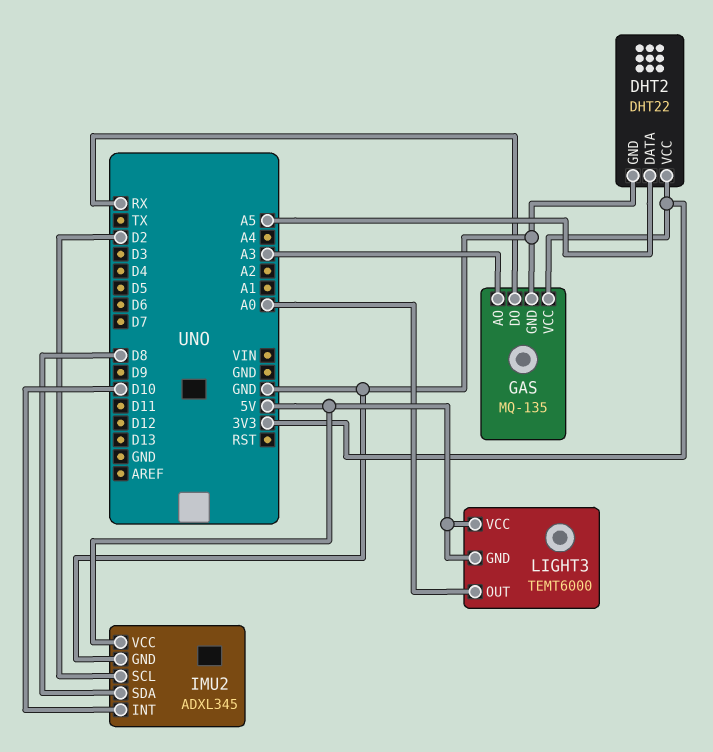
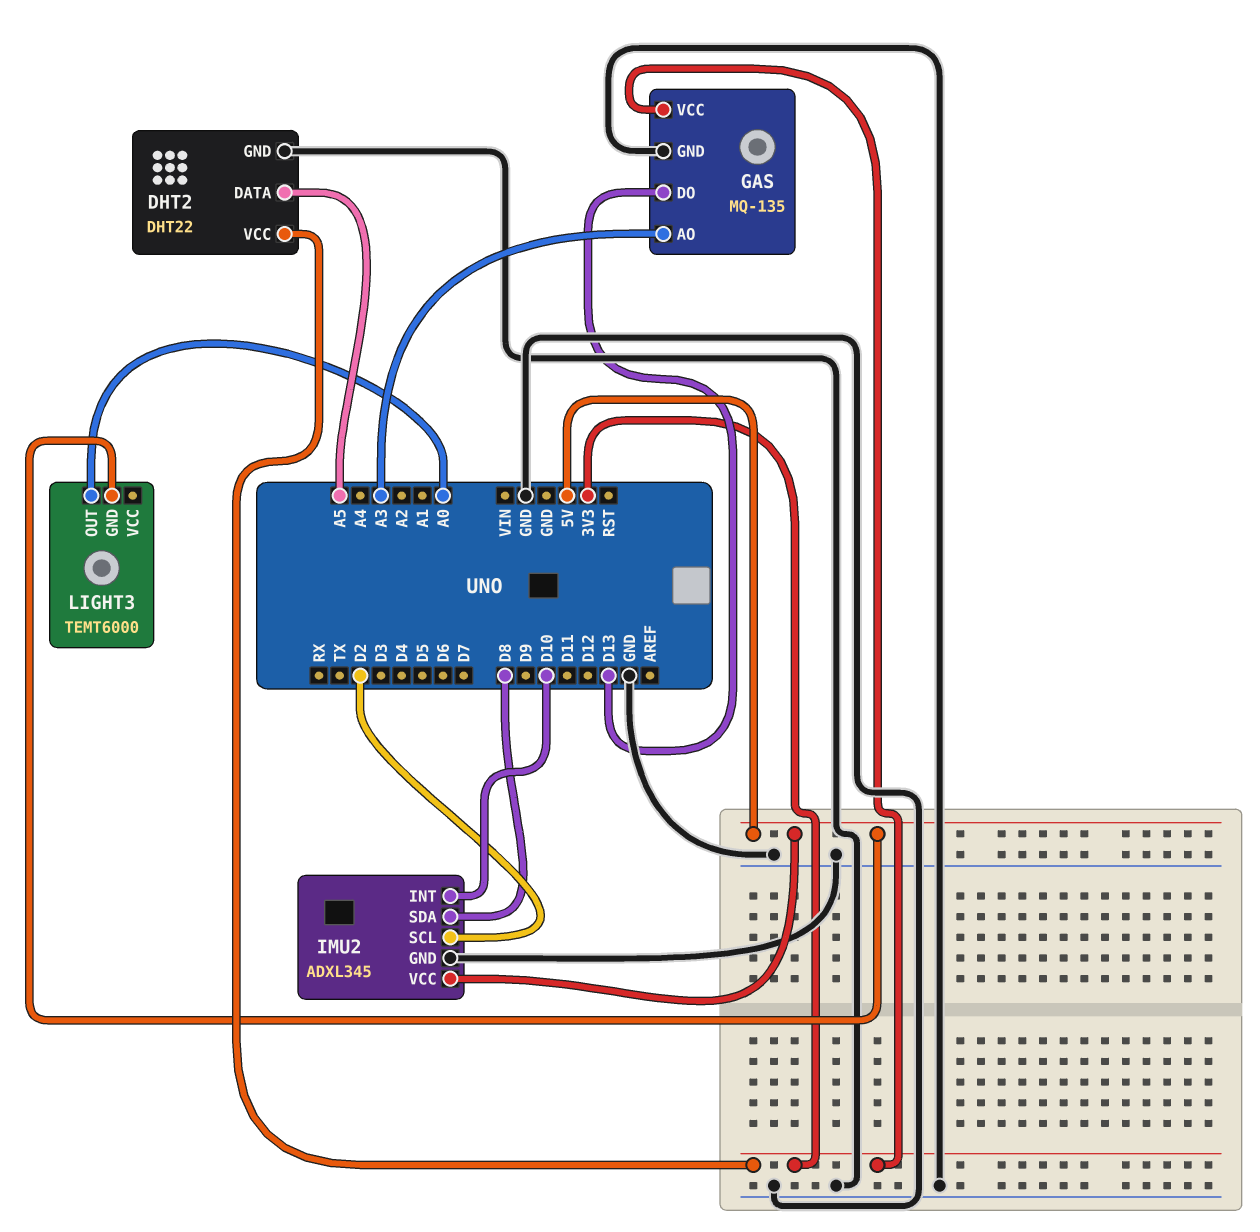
GAS pin DO: RX -> D13
LIGHT3 pin VCC: 5V -> none

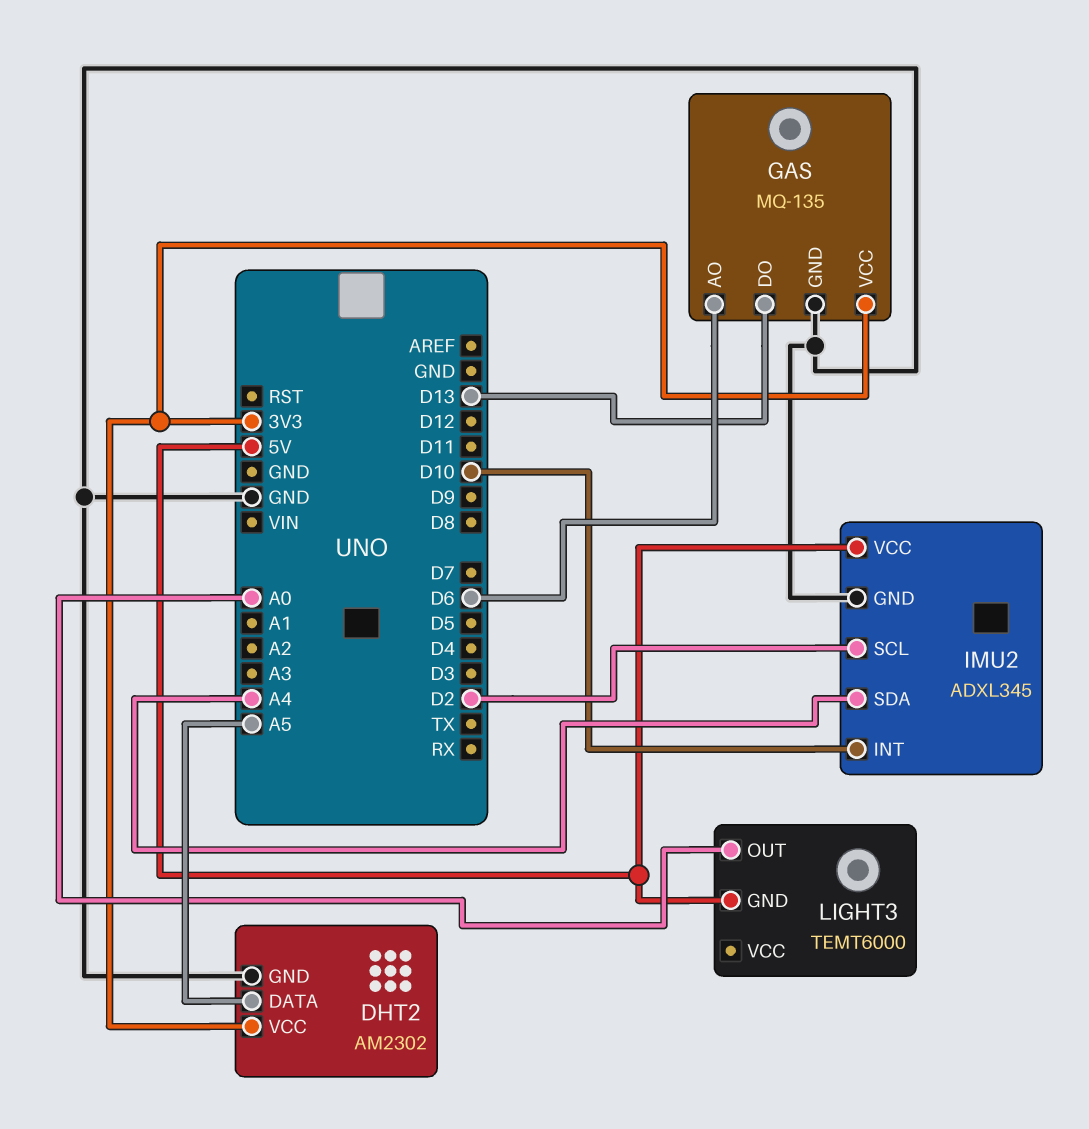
DHT2: DHT22 -> AM2302
GAS pin AO: A3 -> D6
IMU2 pin SDA: D8 -> A4

